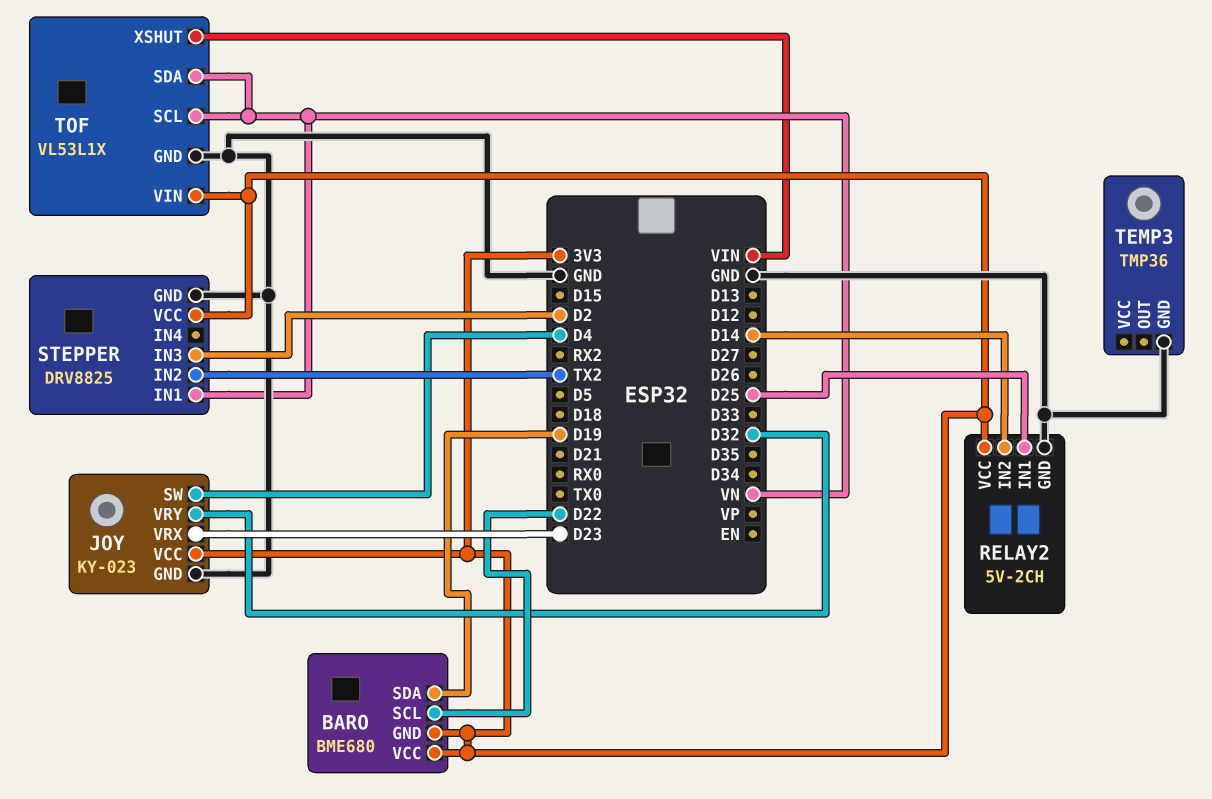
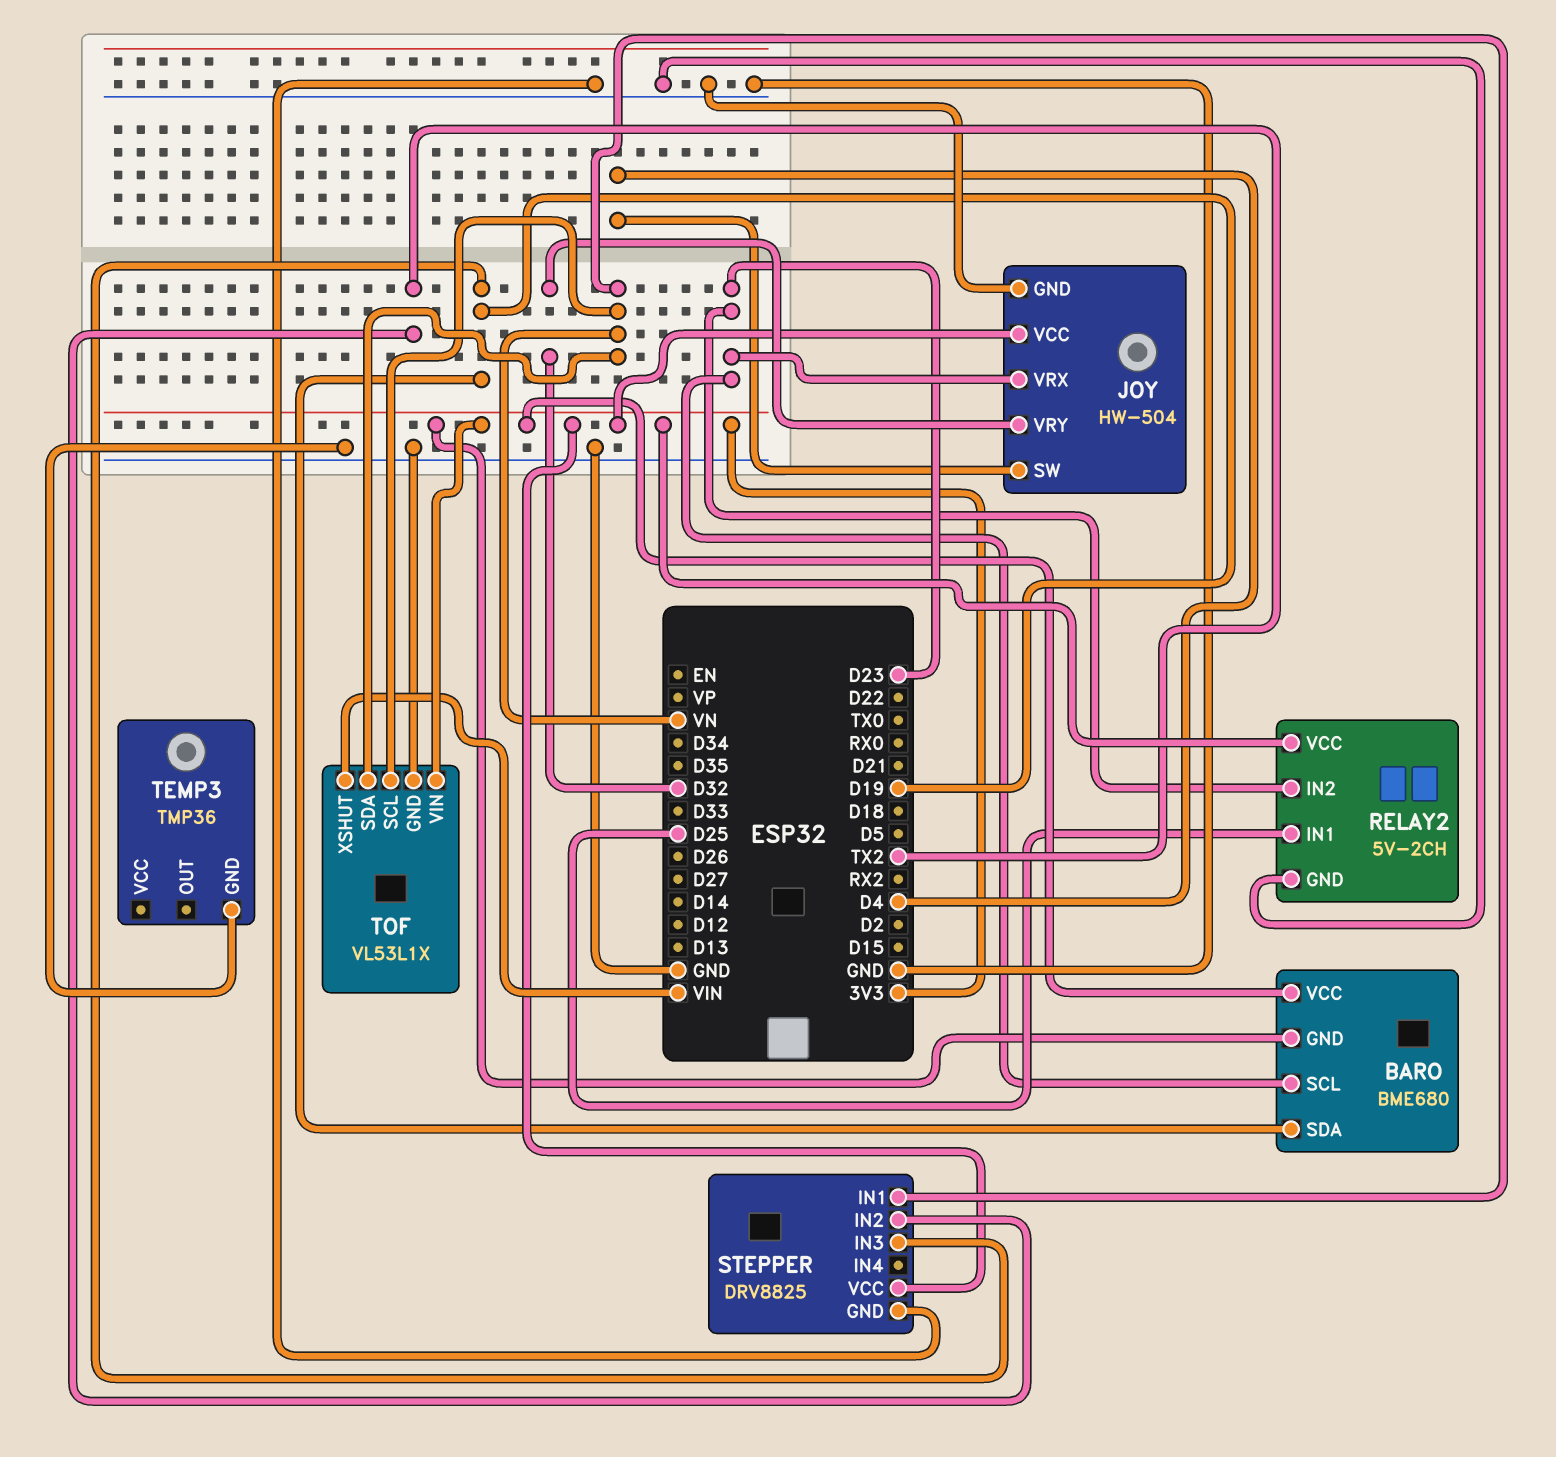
BARO pin SCL: D22 -> D23
JOY: KY-023 -> HW-504
RELAY2 pin IN2: D14 -> D23
STEPPER pin IN3: D2 -> D19

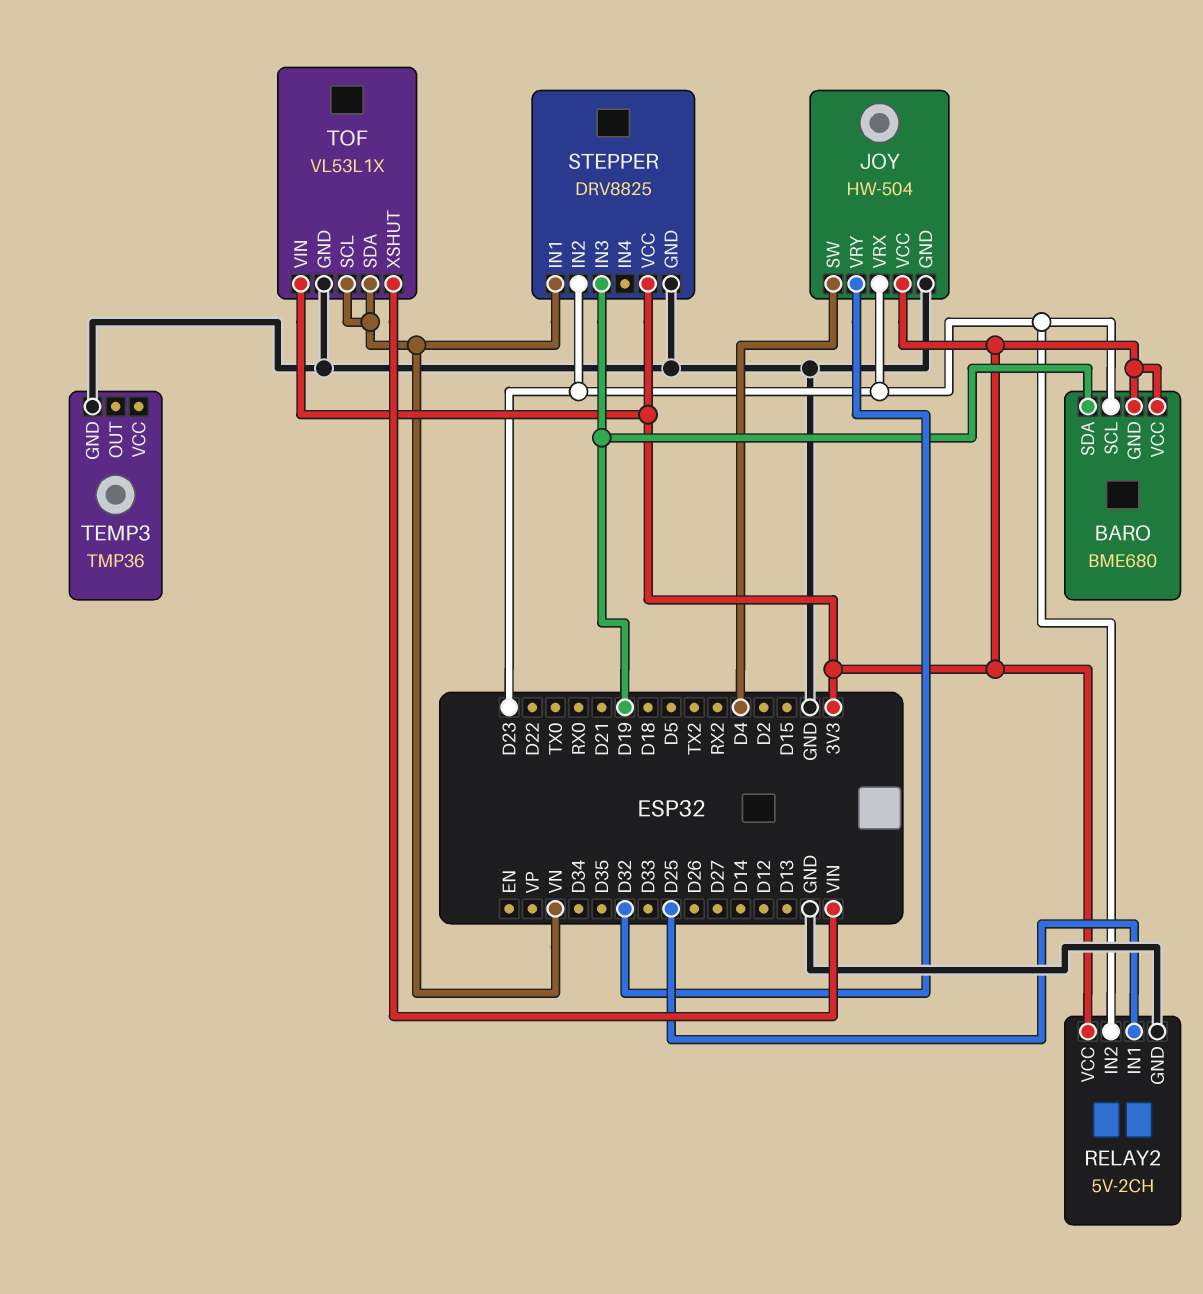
STEPPER pin IN2: TX2 -> D23

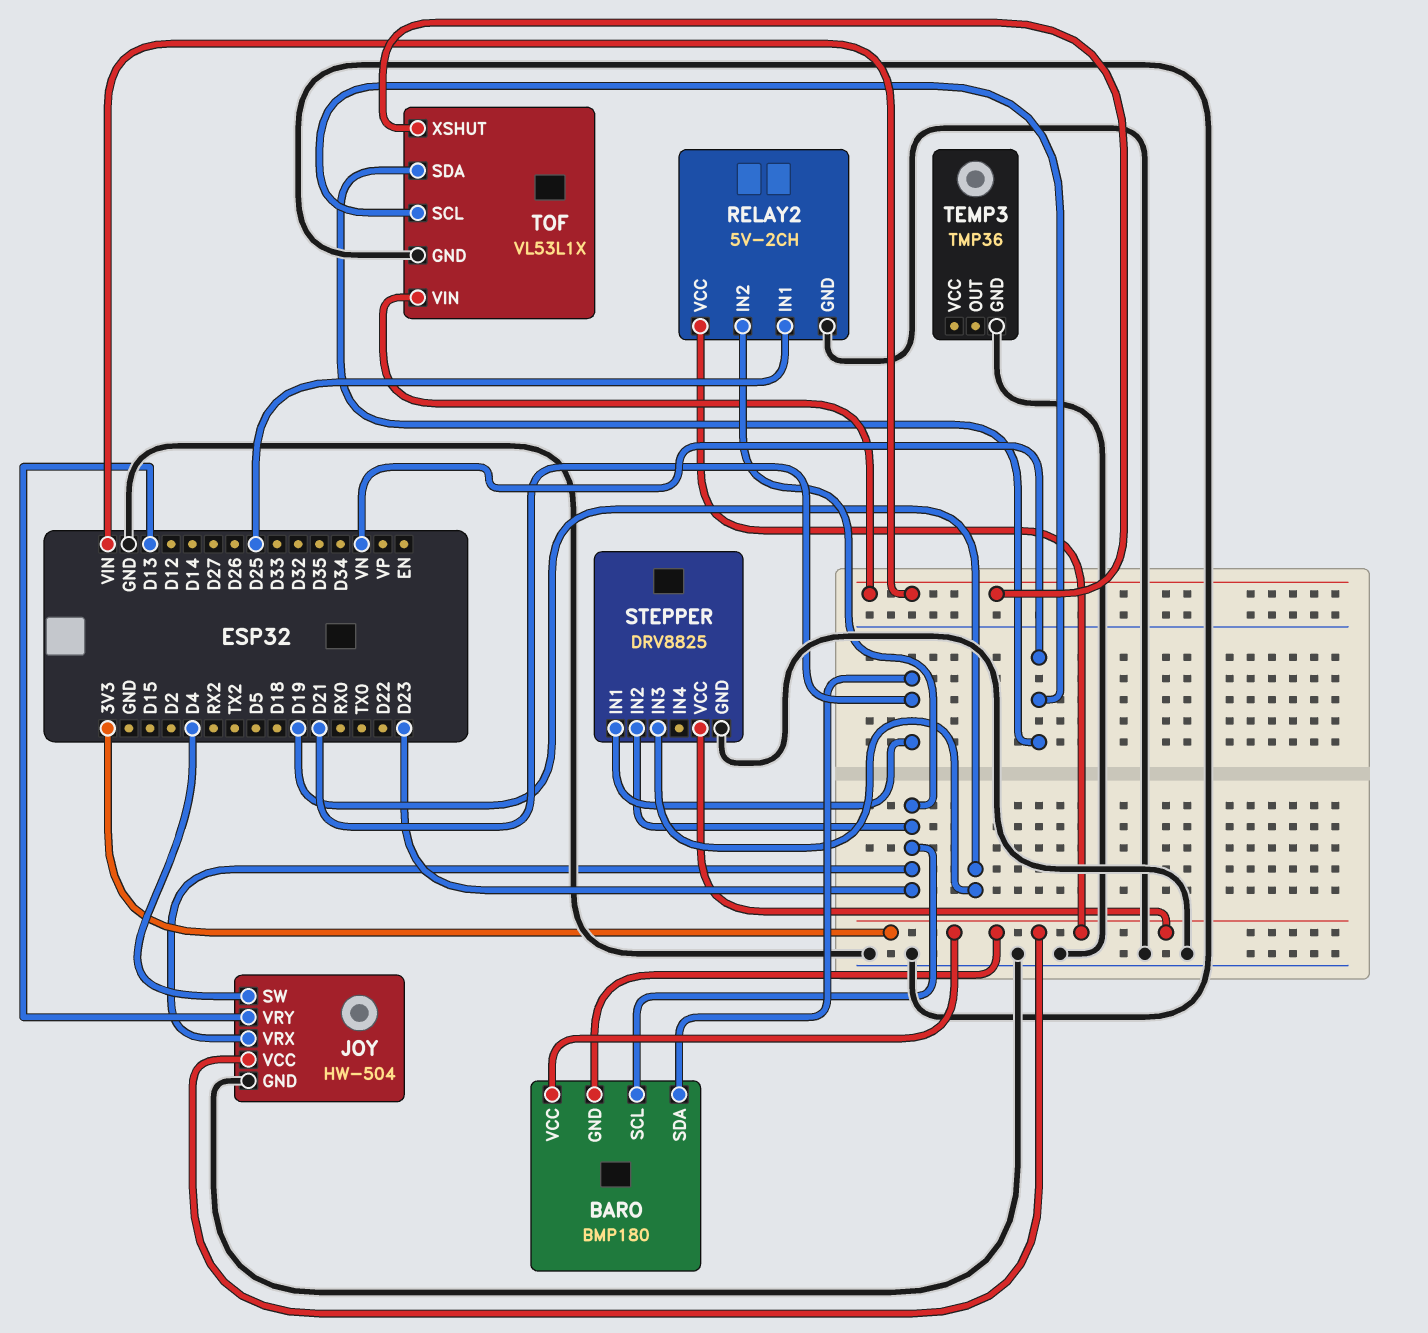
BARO: BME680 -> BMP180
BARO pin SDA: D19 -> D21
JOY pin VRY: D32 -> D13
STEPPER pin IN1: VN -> D21
TOF pin VIN: 3V3 -> VIN

